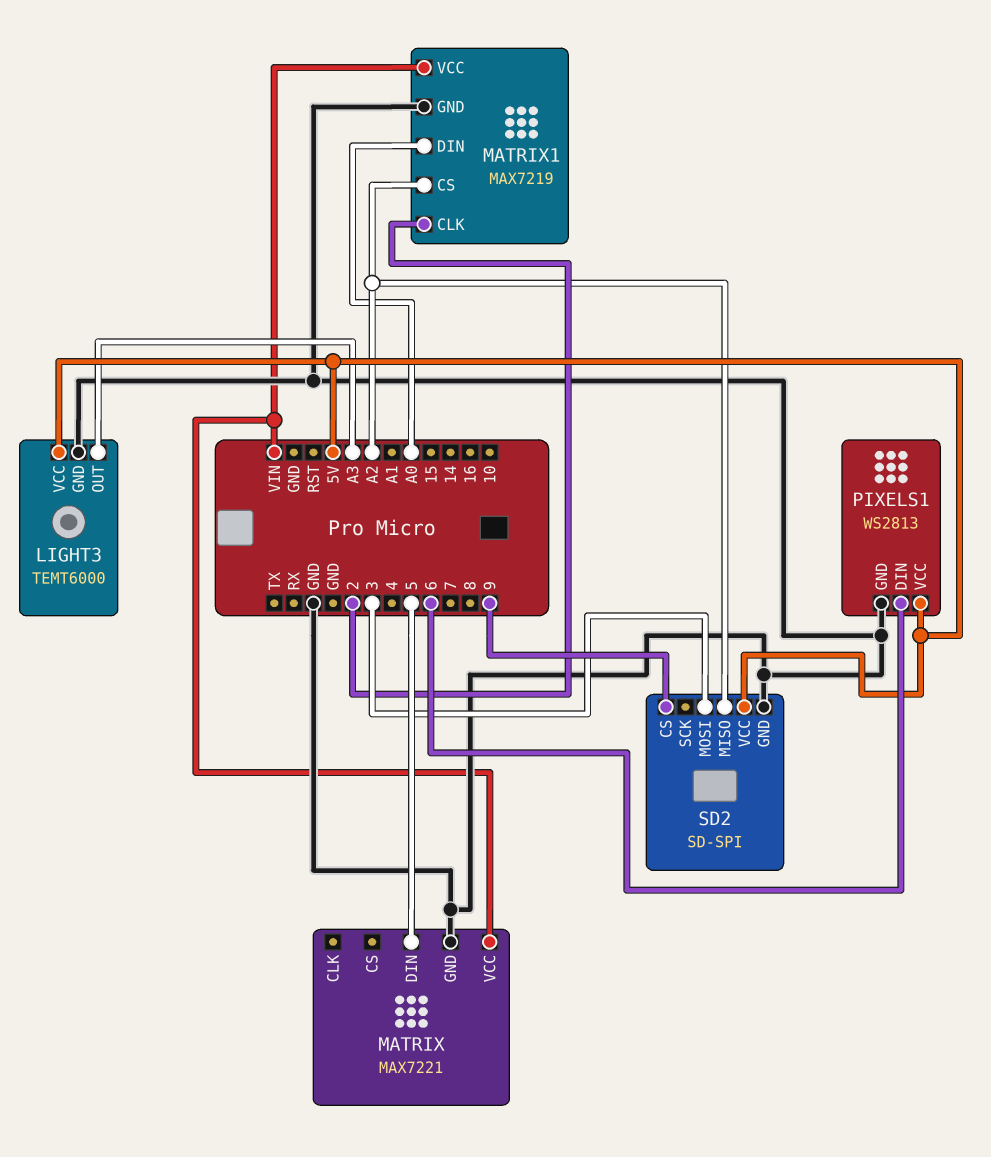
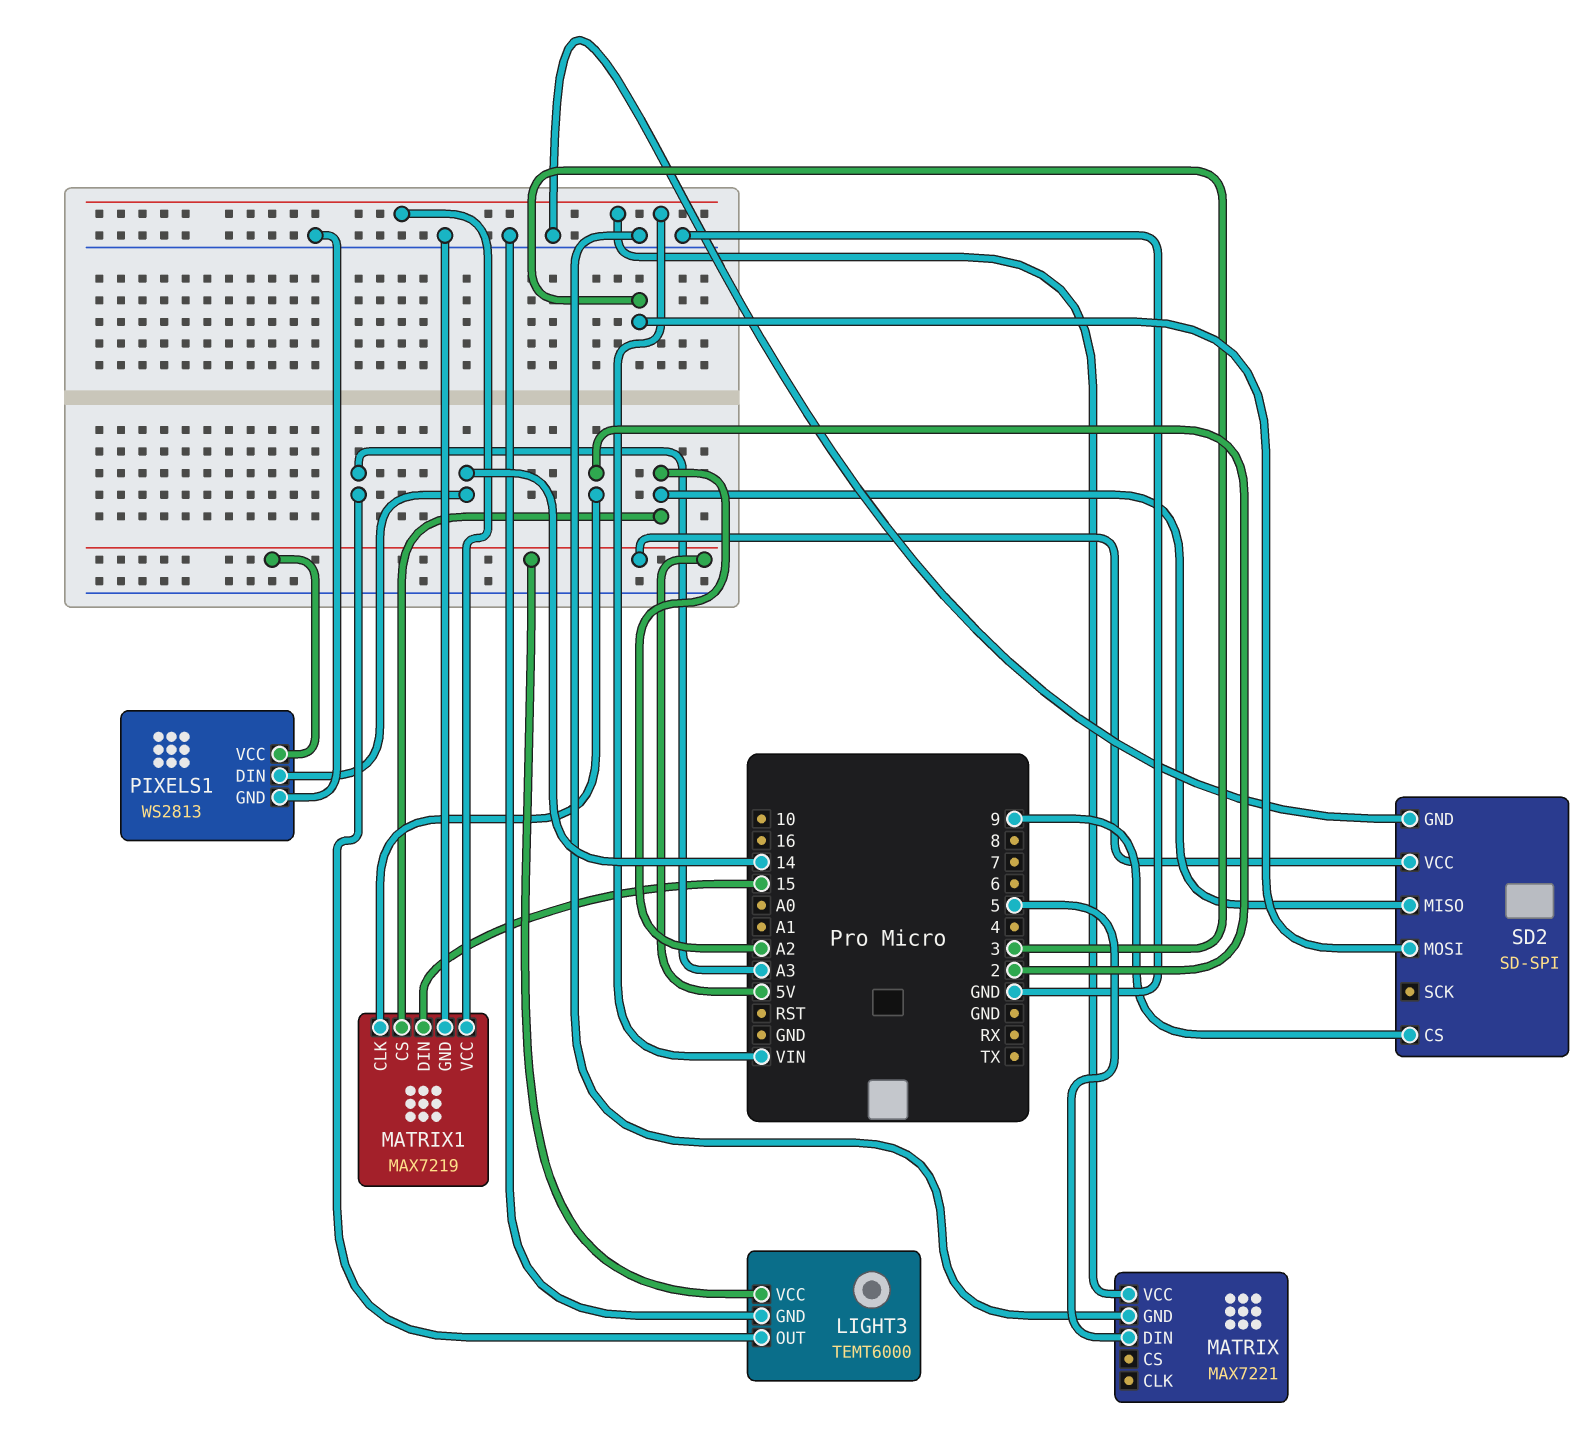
MATRIX1 pin DIN: A0 -> 15
PIXELS1 pin DIN: 6 -> 14

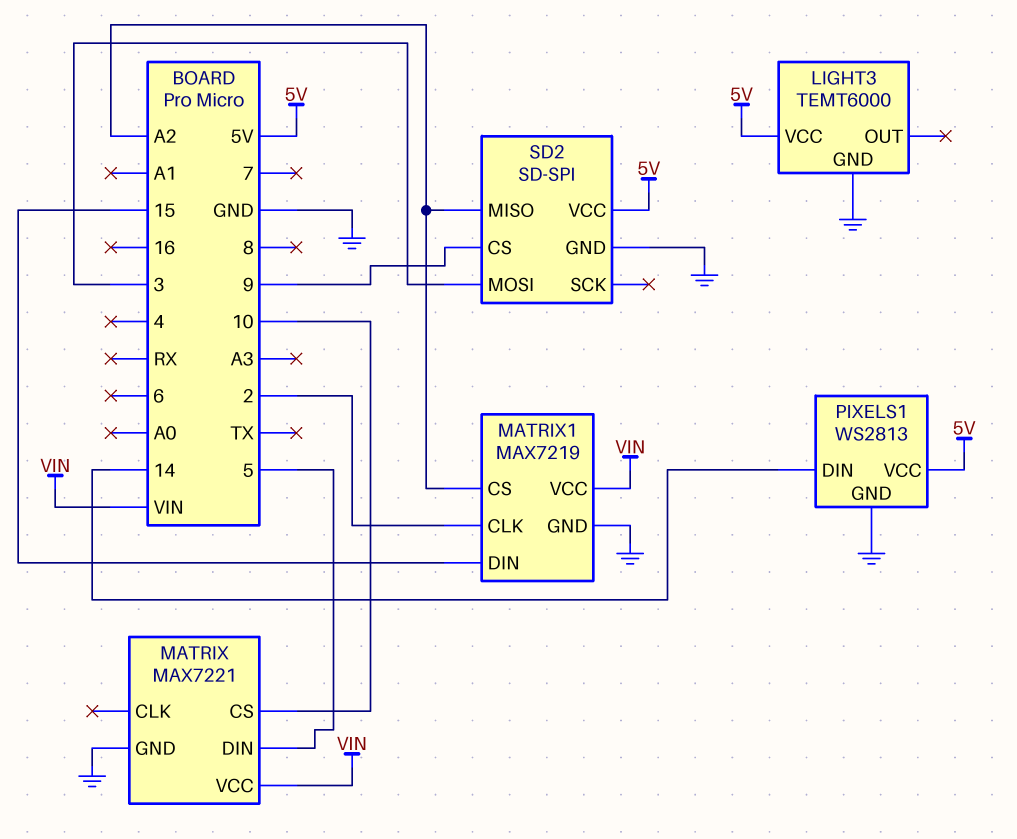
LIGHT3 pin OUT: A3 -> none
MATRIX pin CS: none -> 10

